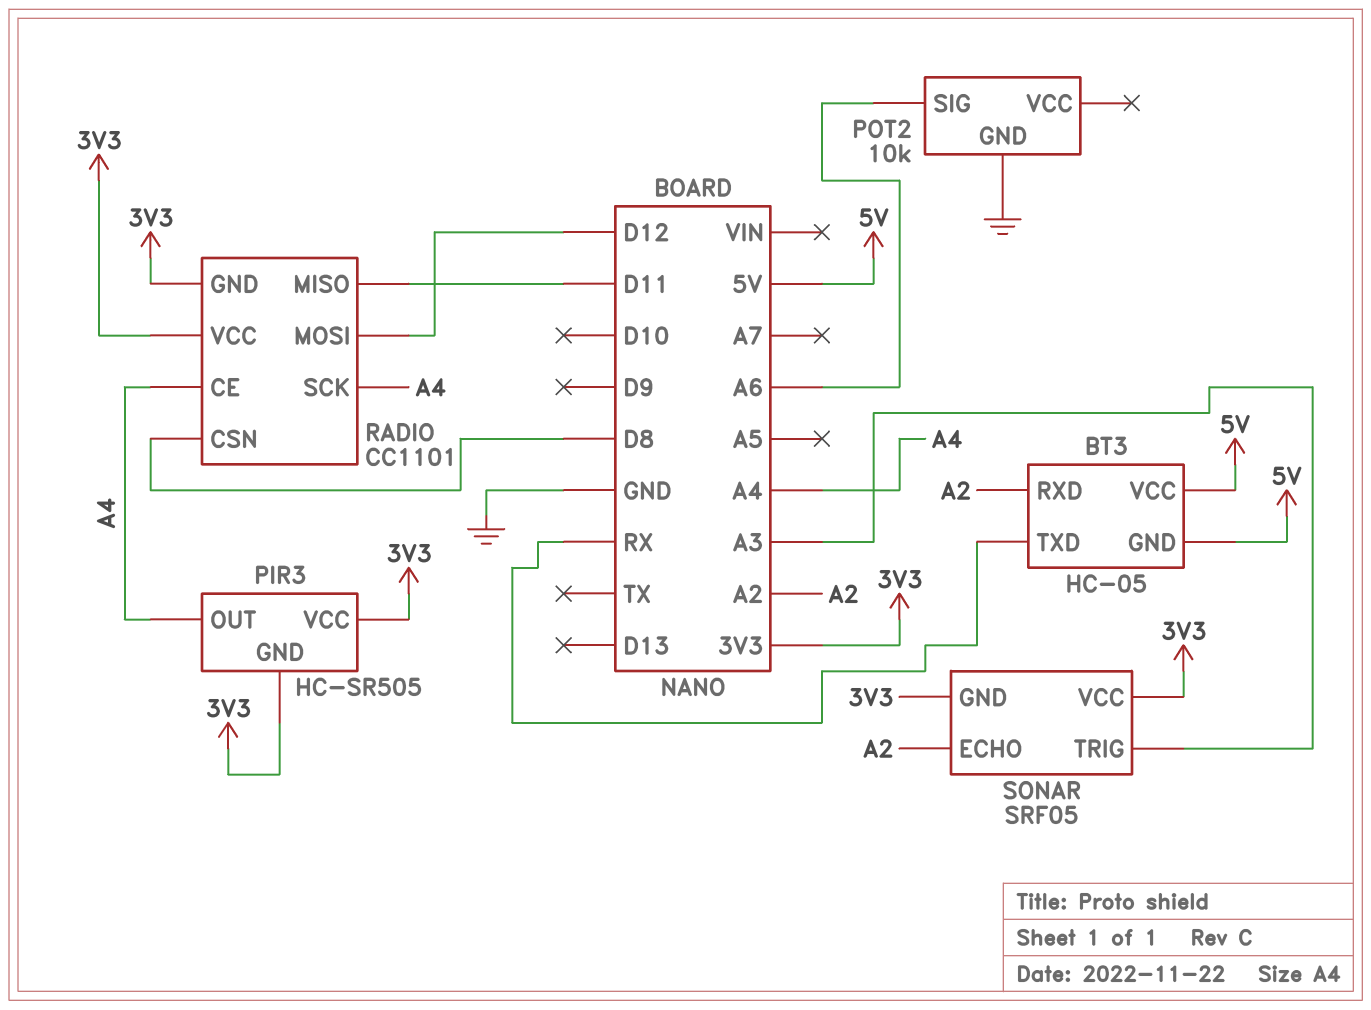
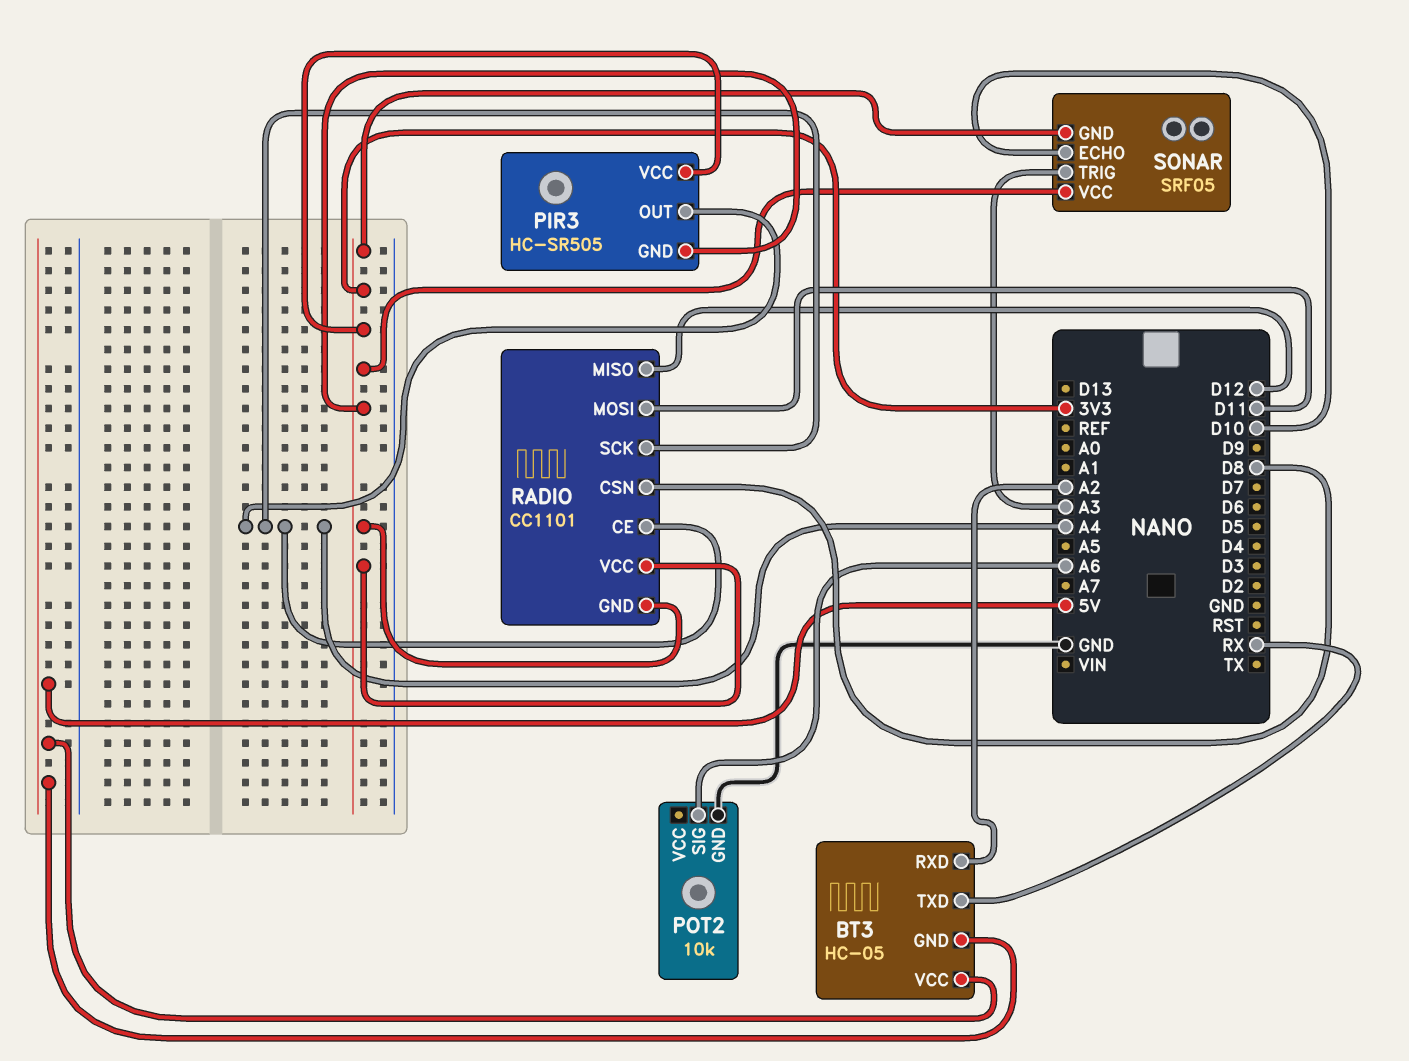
RADIO pin MISO: D11 -> D12
RADIO pin MOSI: D12 -> D11
SONAR pin ECHO: A2 -> D10

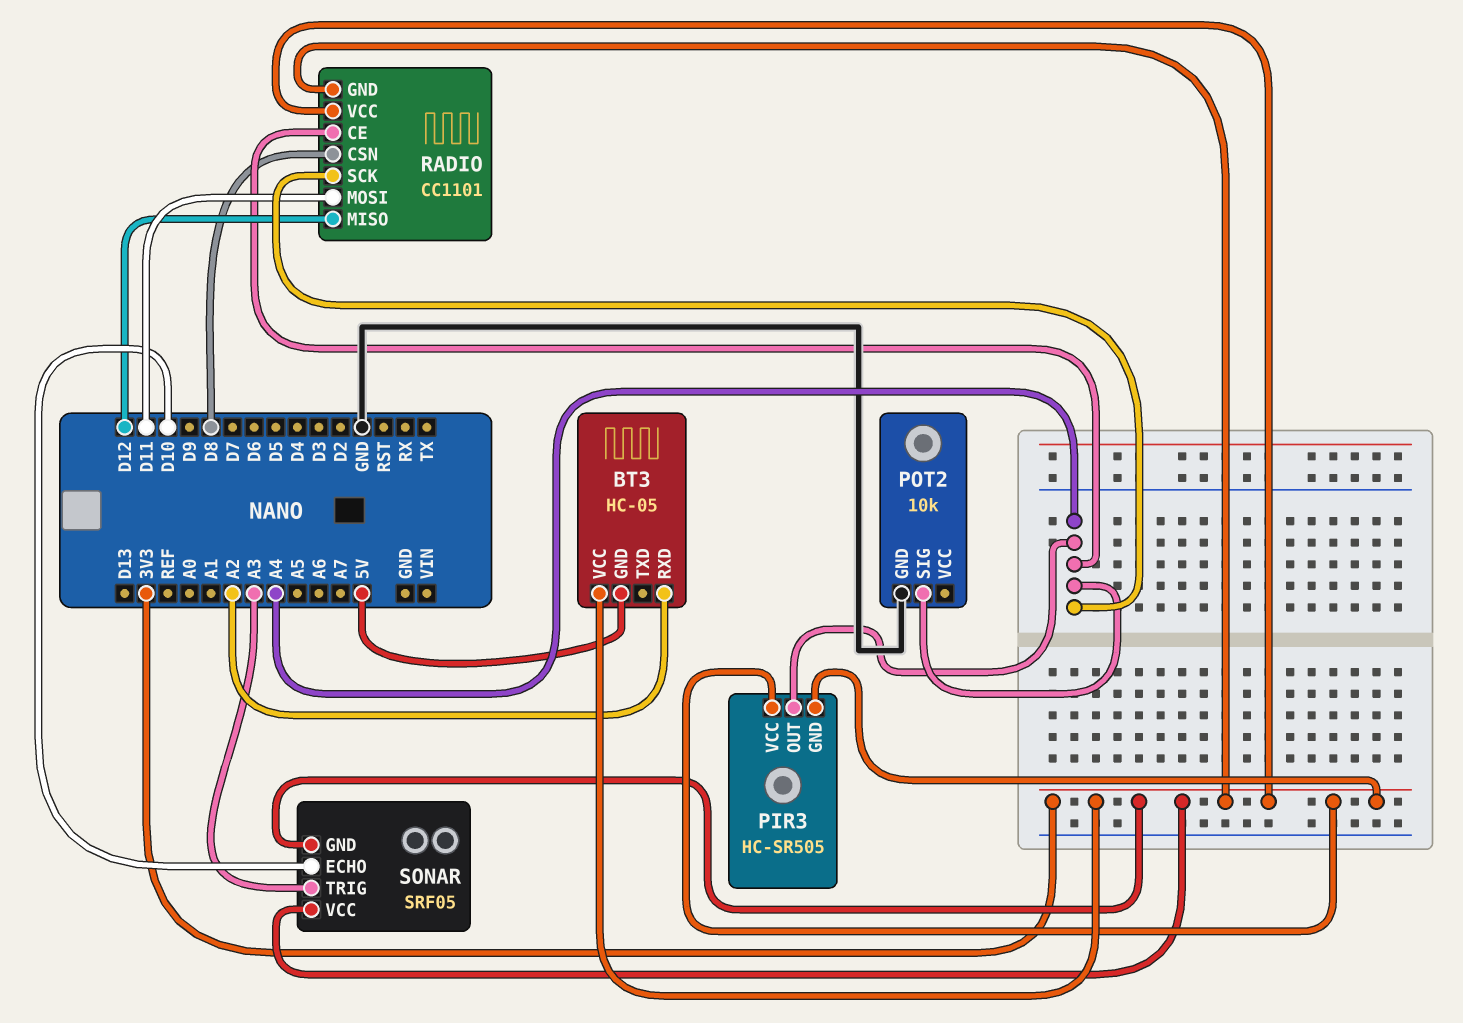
BT3 pin TXD: RX -> none
BT3 pin VCC: 5V -> 3V3
POT2 pin SIG: A6 -> A4

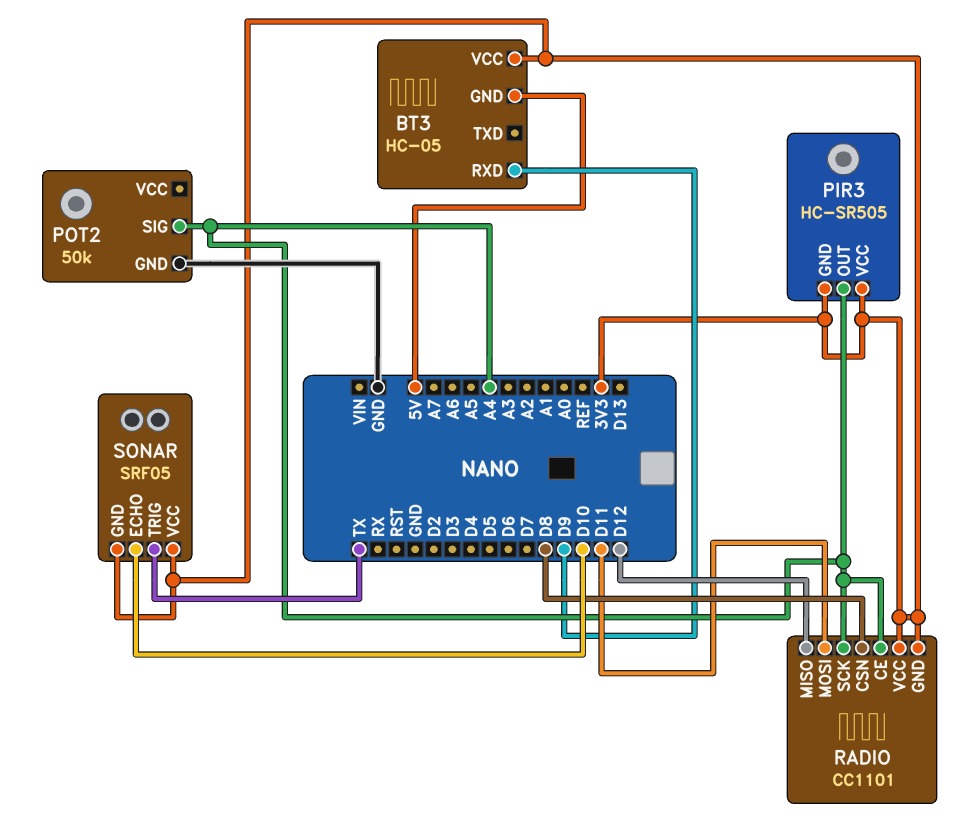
BT3 pin RXD: A2 -> D9
POT2: 10k -> 50k
SONAR pin TRIG: A3 -> TX

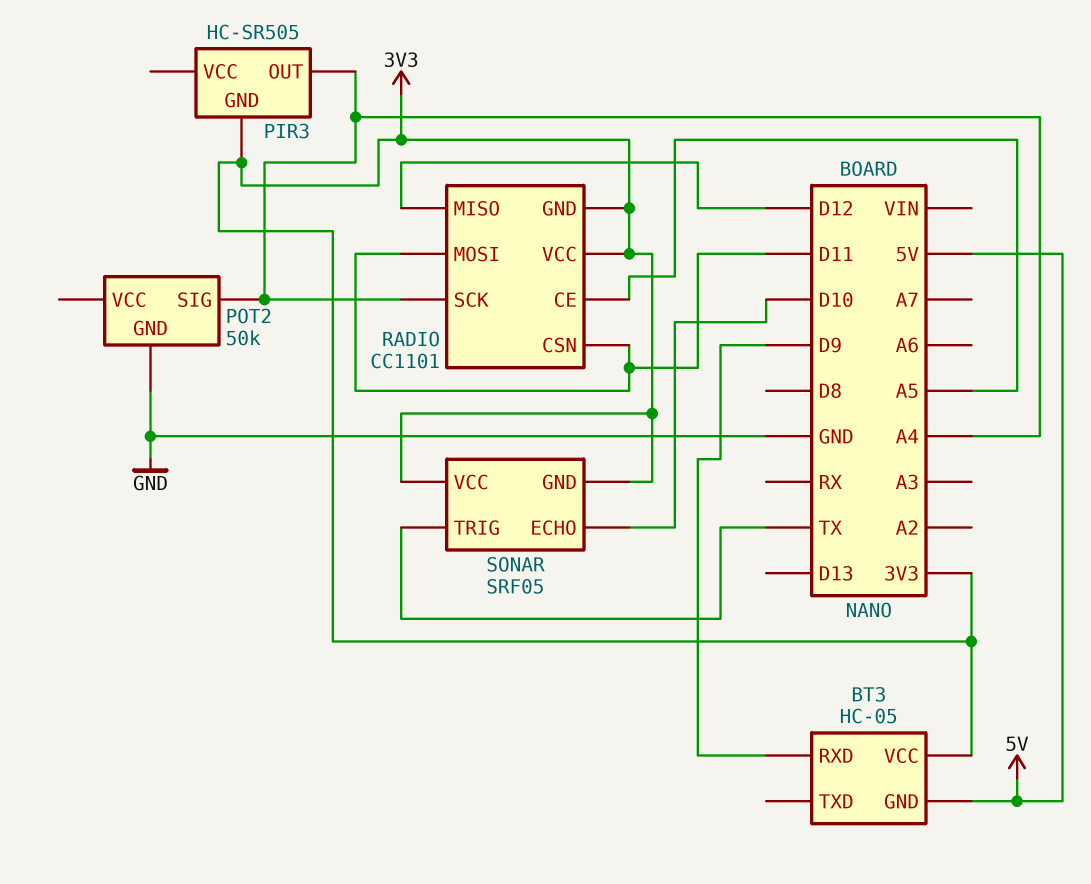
PIR3 pin VCC: 3V3 -> none
RADIO pin CE: A4 -> A5
RADIO pin CSN: D8 -> D11

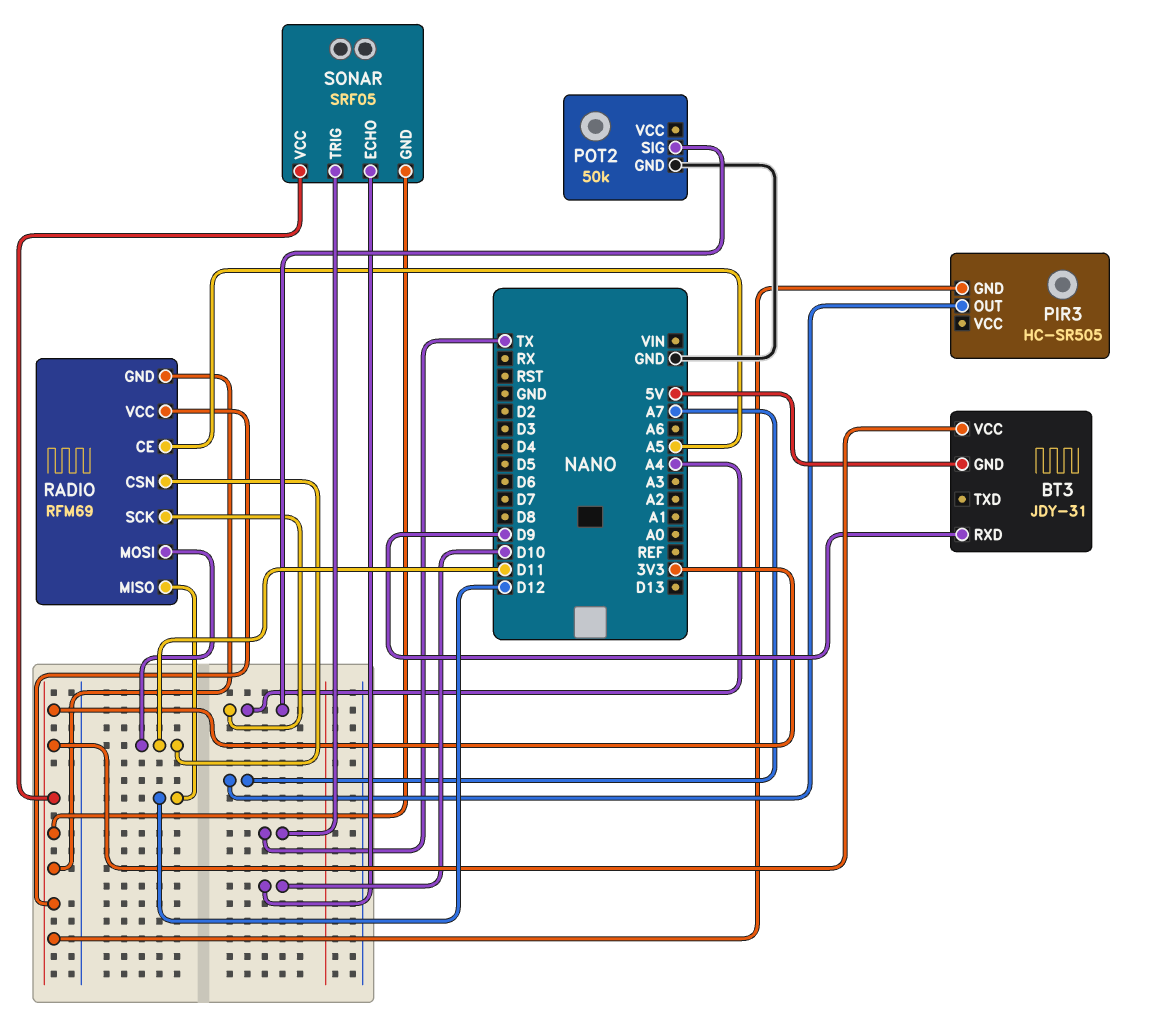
BT3: HC-05 -> JDY-31
PIR3 pin OUT: A4 -> A7
RADIO: CC1101 -> RFM69

